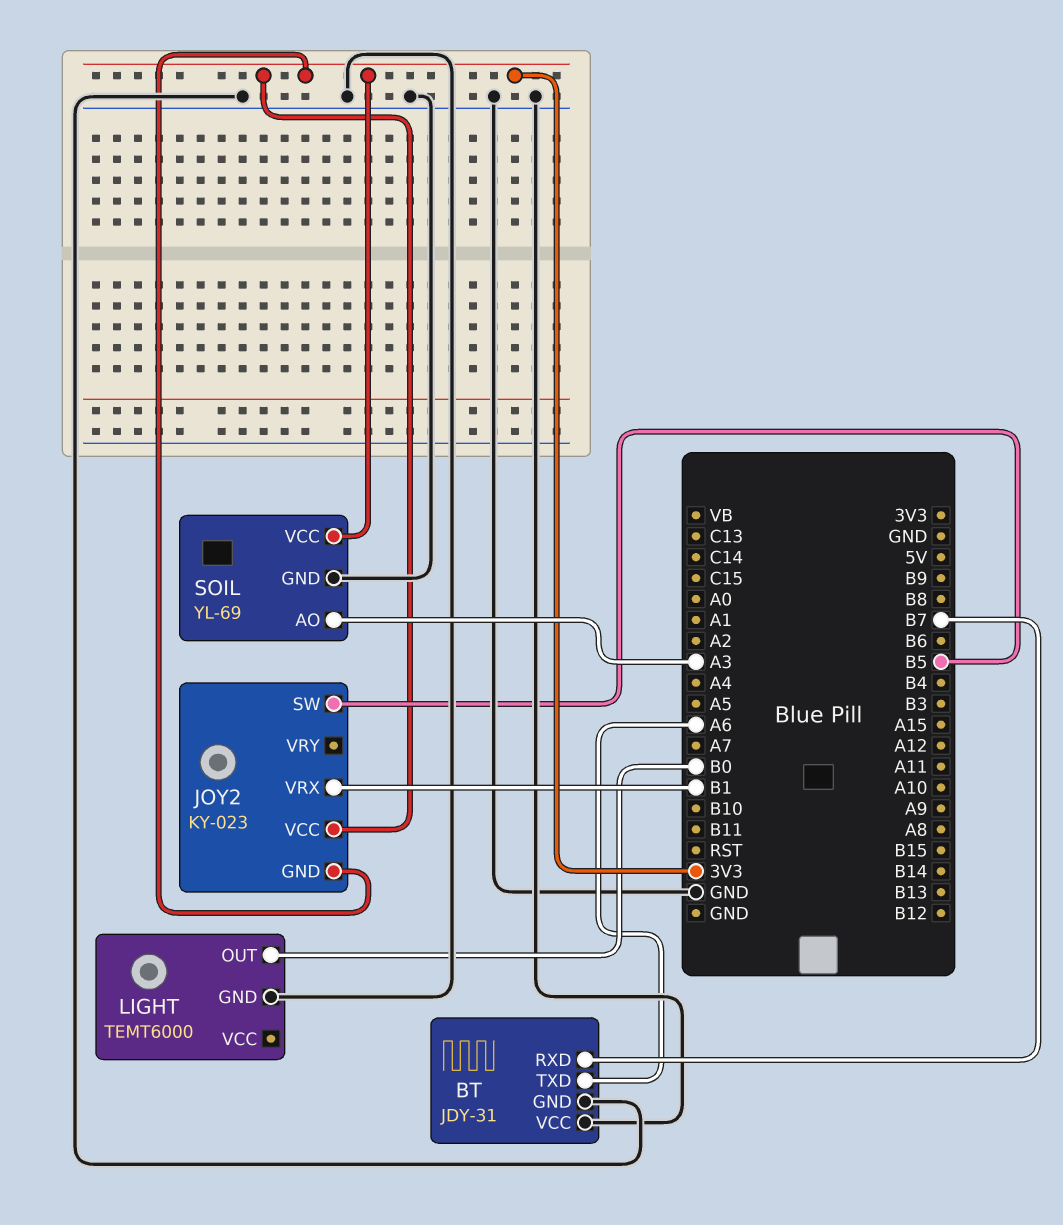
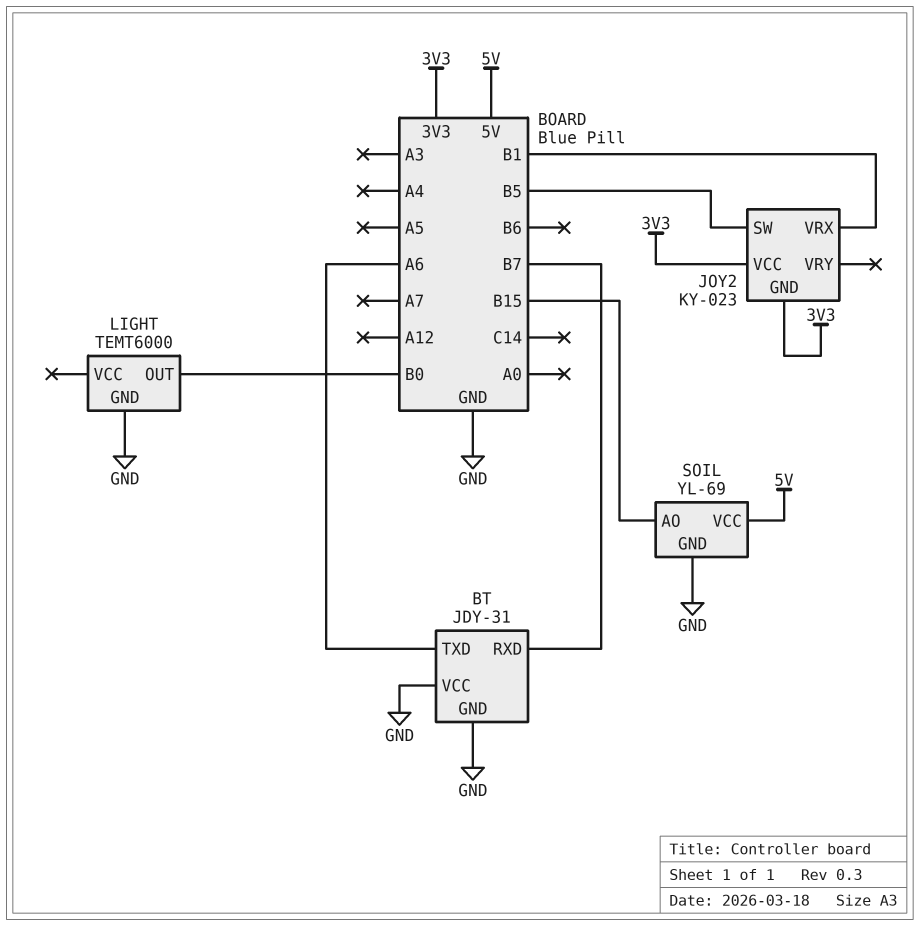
SOIL pin AO: A3 -> B15
SOIL pin VCC: 3V3 -> 5V

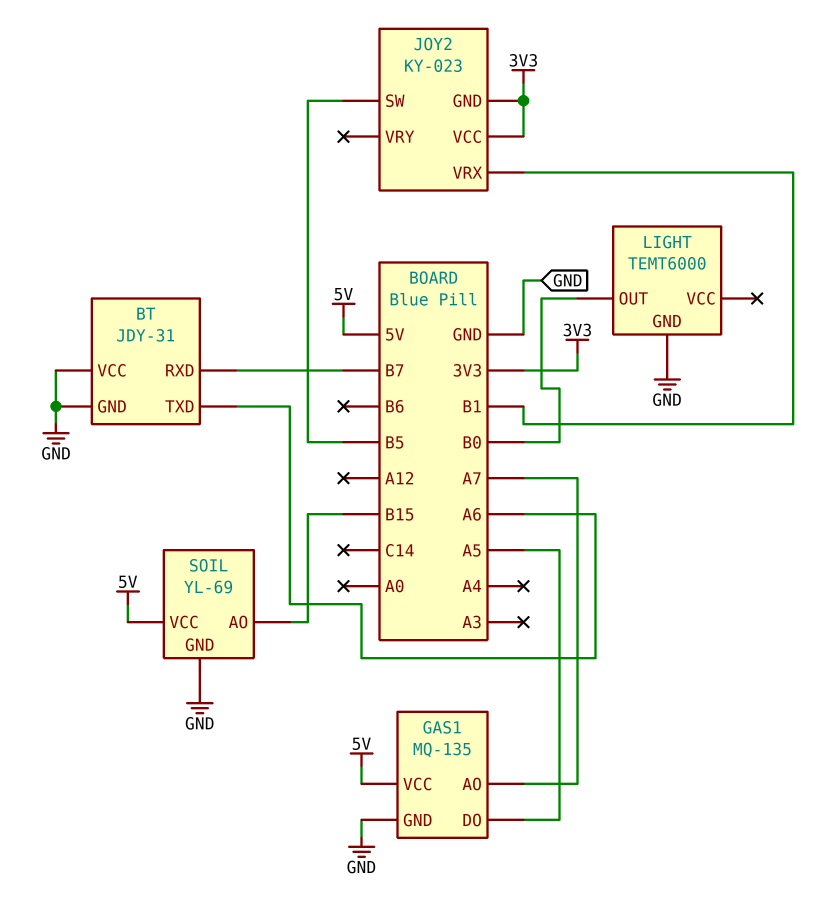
GAS1: none -> MQ-135
GAS1 pin AO: none -> A7
GAS1 pin DO: none -> A5
GAS1 pin GND: none -> GND
GAS1 pin VCC: none -> 5V

